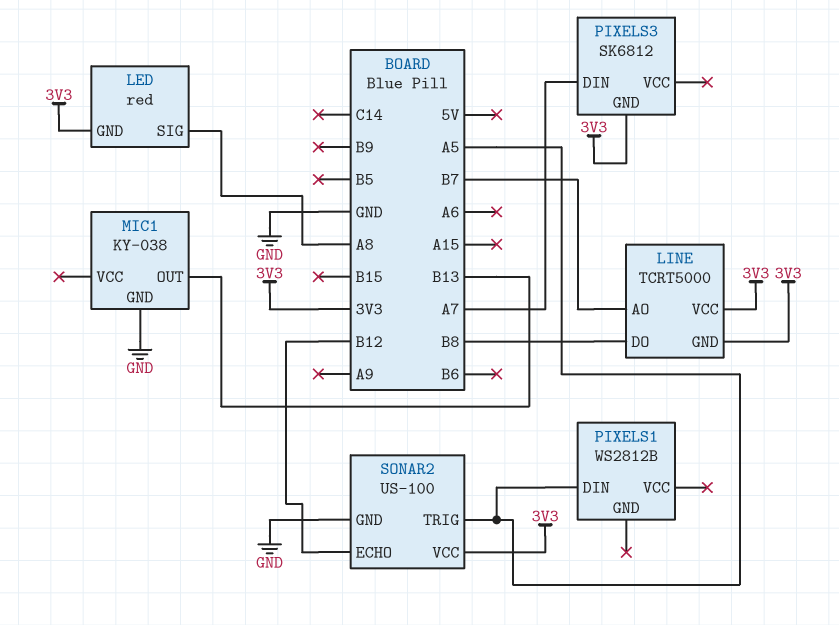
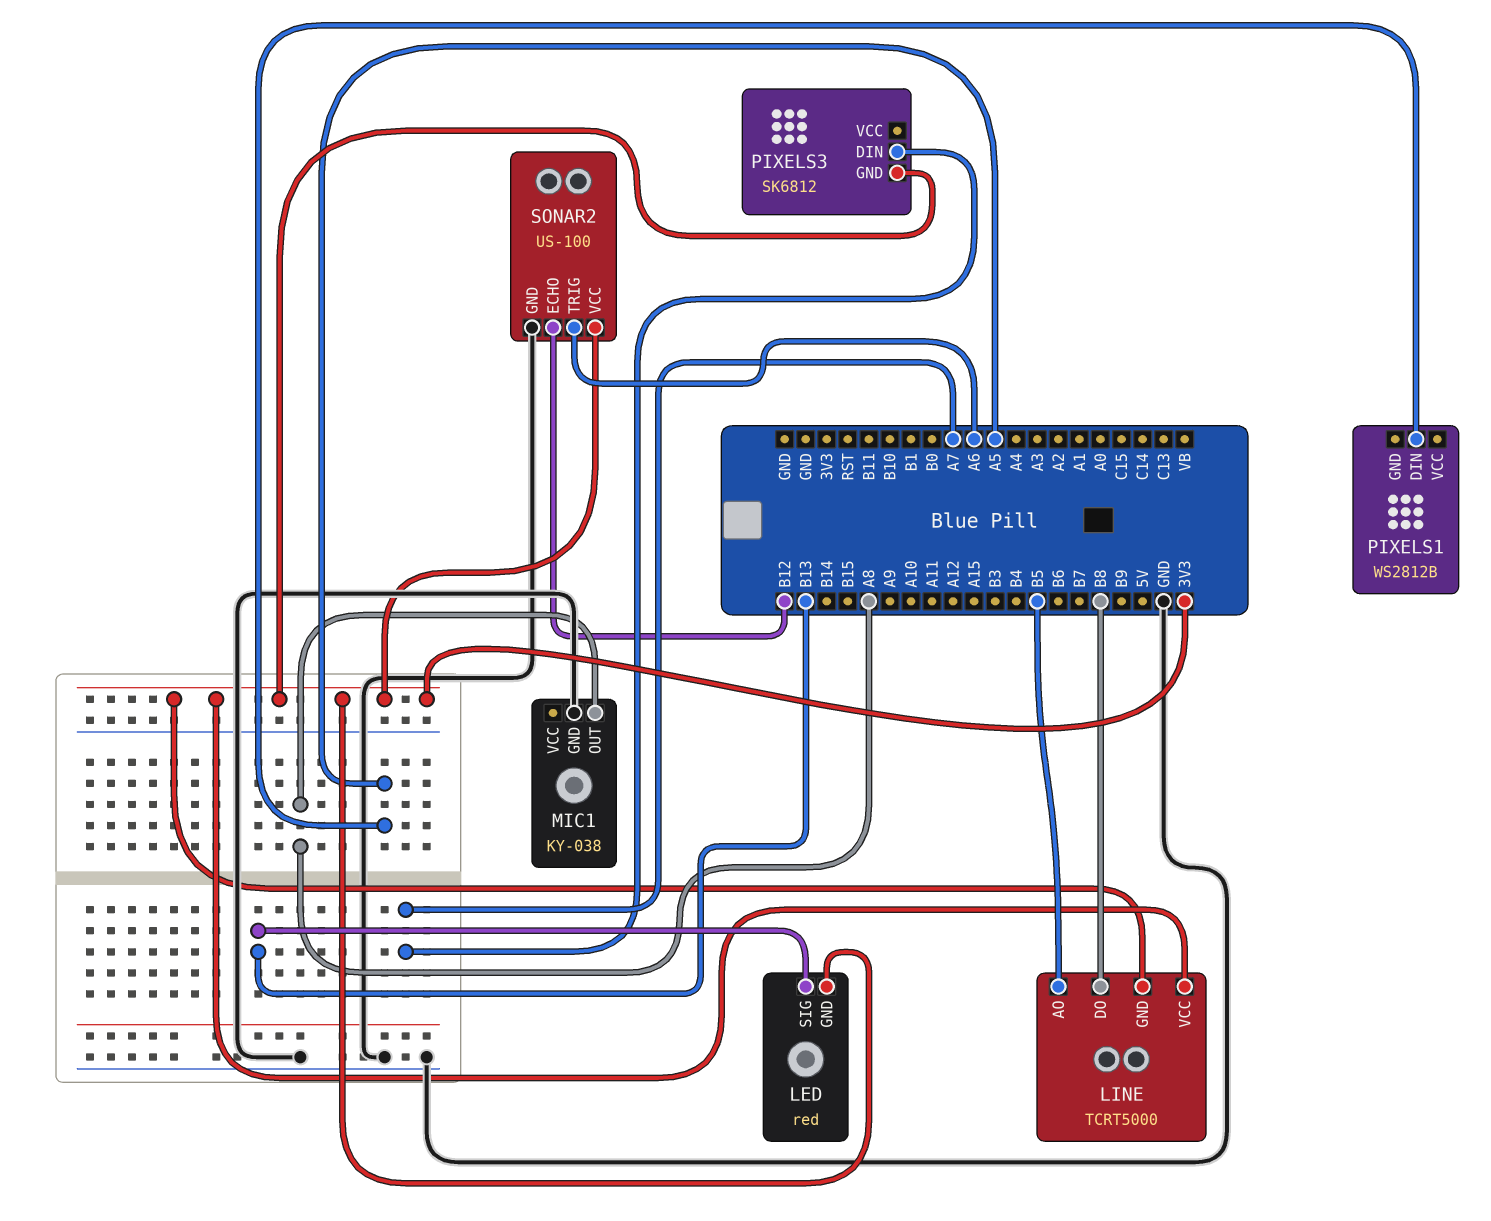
LED pin SIG: A8 -> B13
LINE pin AO: B7 -> B5
MIC1 pin OUT: B13 -> A8
SONAR2 pin TRIG: A5 -> A6

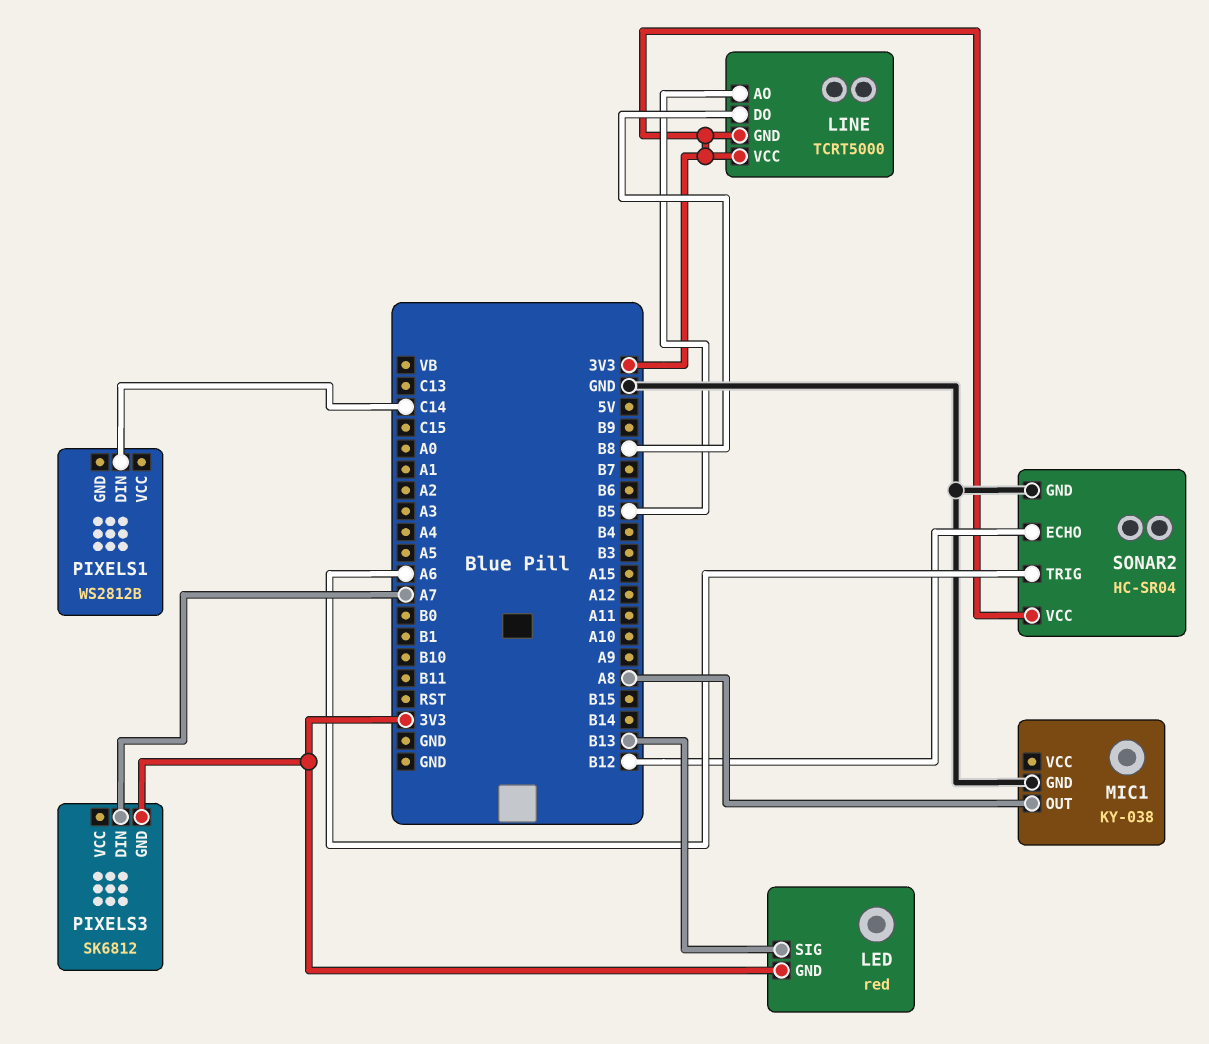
PIXELS1 pin DIN: A5 -> C14
SONAR2: US-100 -> HC-SR04

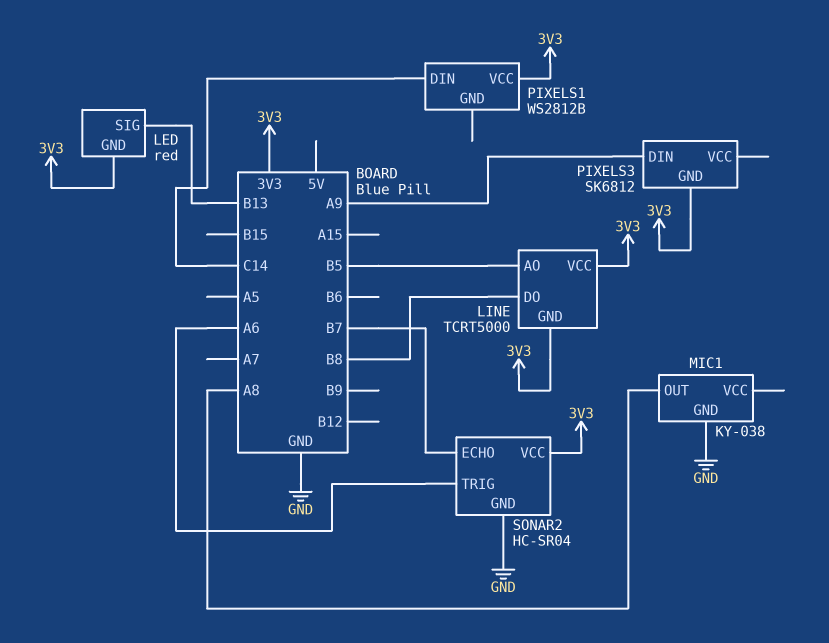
PIXELS1 pin VCC: none -> 3V3
PIXELS3 pin DIN: A7 -> A9
SONAR2 pin ECHO: B12 -> B7

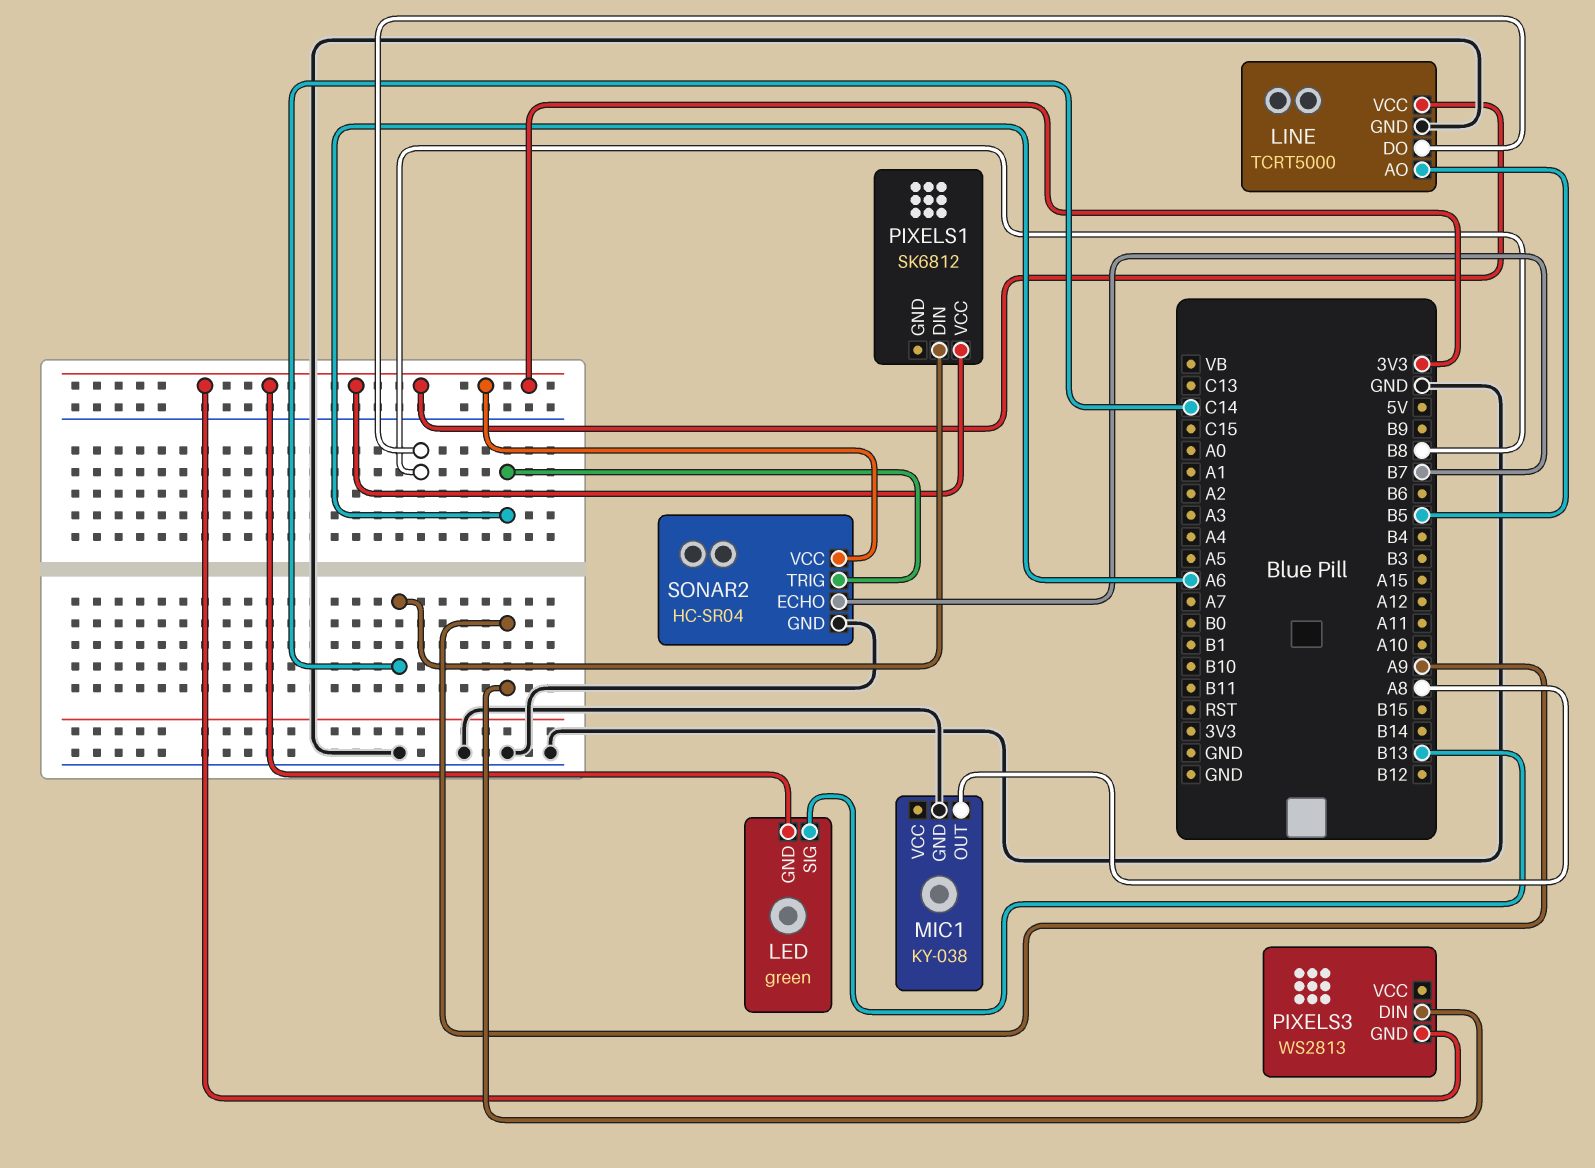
LED: red -> green
LINE pin GND: 3V3 -> GND
PIXELS1: WS2812B -> SK6812
PIXELS3: SK6812 -> WS2813

